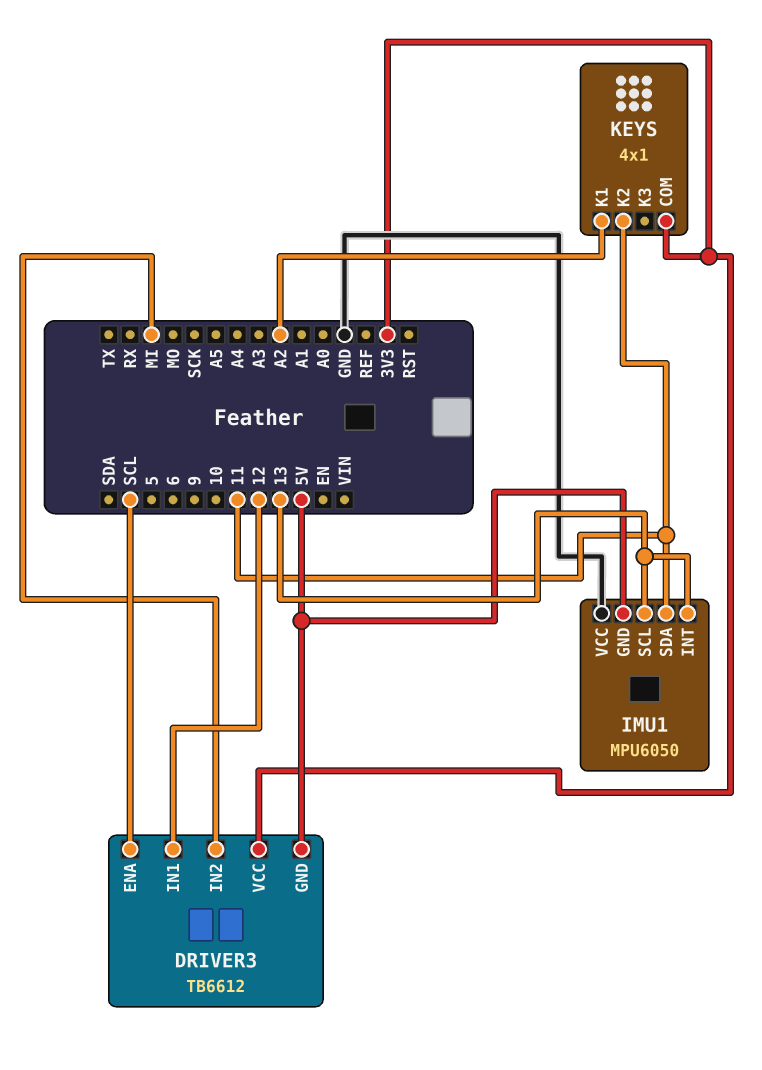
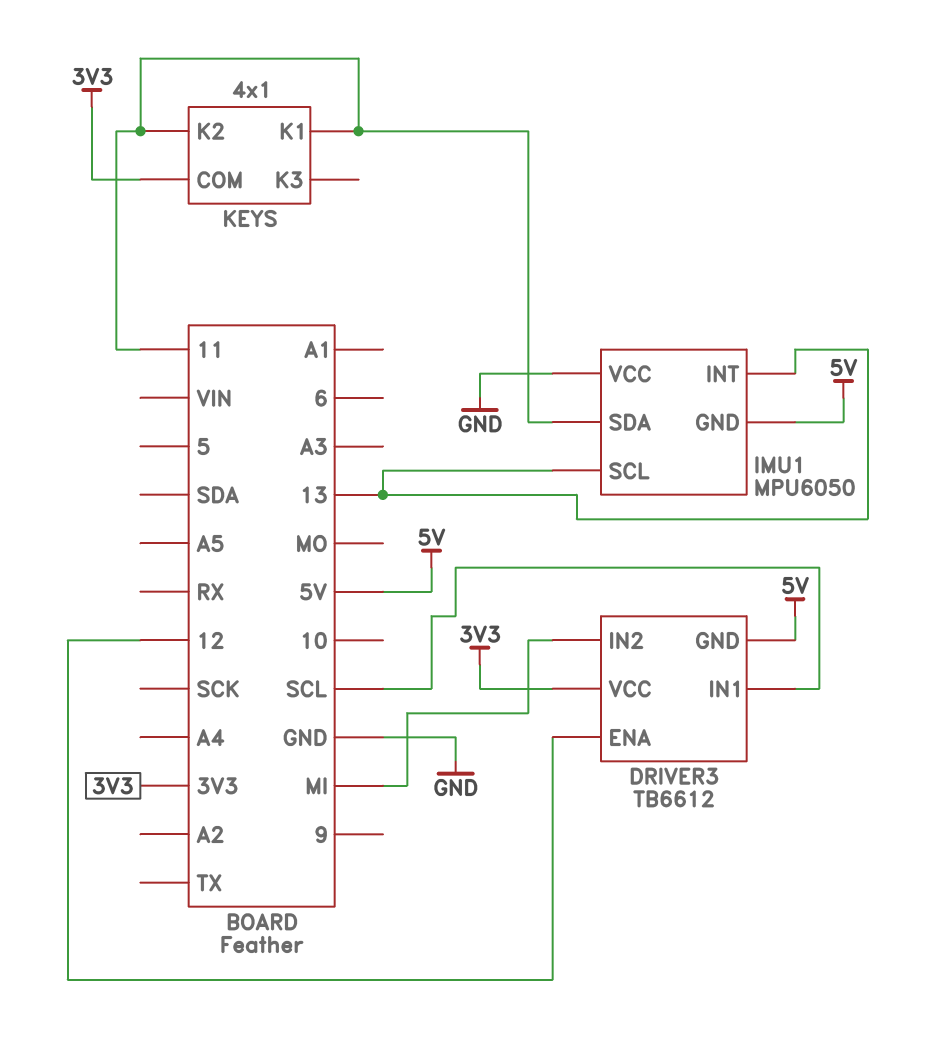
DRIVER3 pin ENA: SCL -> 12
DRIVER3 pin IN1: 12 -> SCL
KEYS pin K1: A2 -> 11

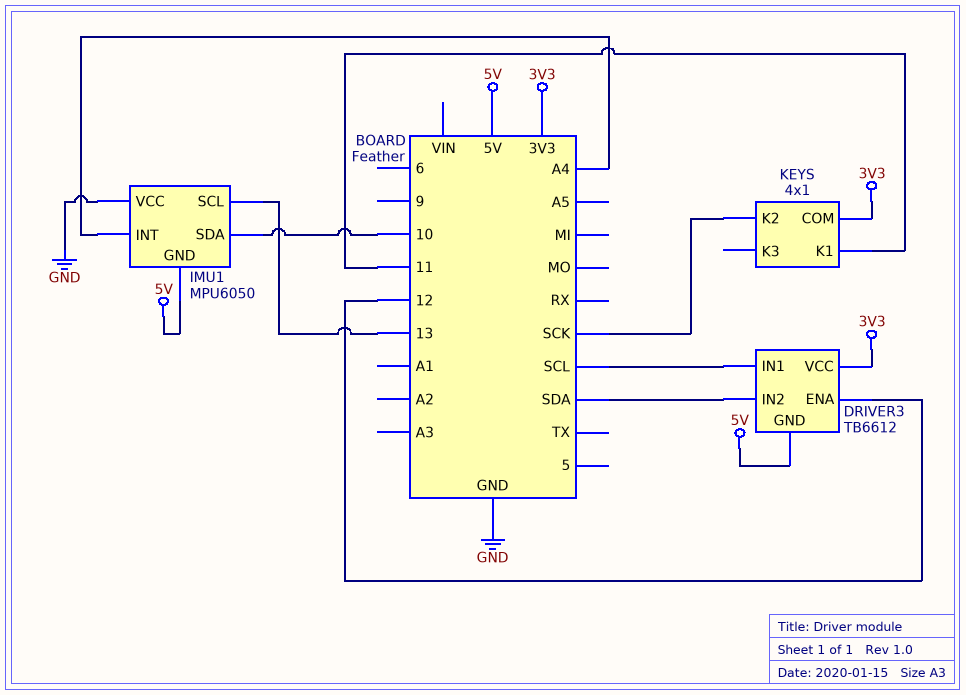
DRIVER3 pin IN2: MI -> SDA
IMU1 pin INT: 13 -> A4
IMU1 pin SDA: 11 -> 10
KEYS pin K2: 11 -> SCK

